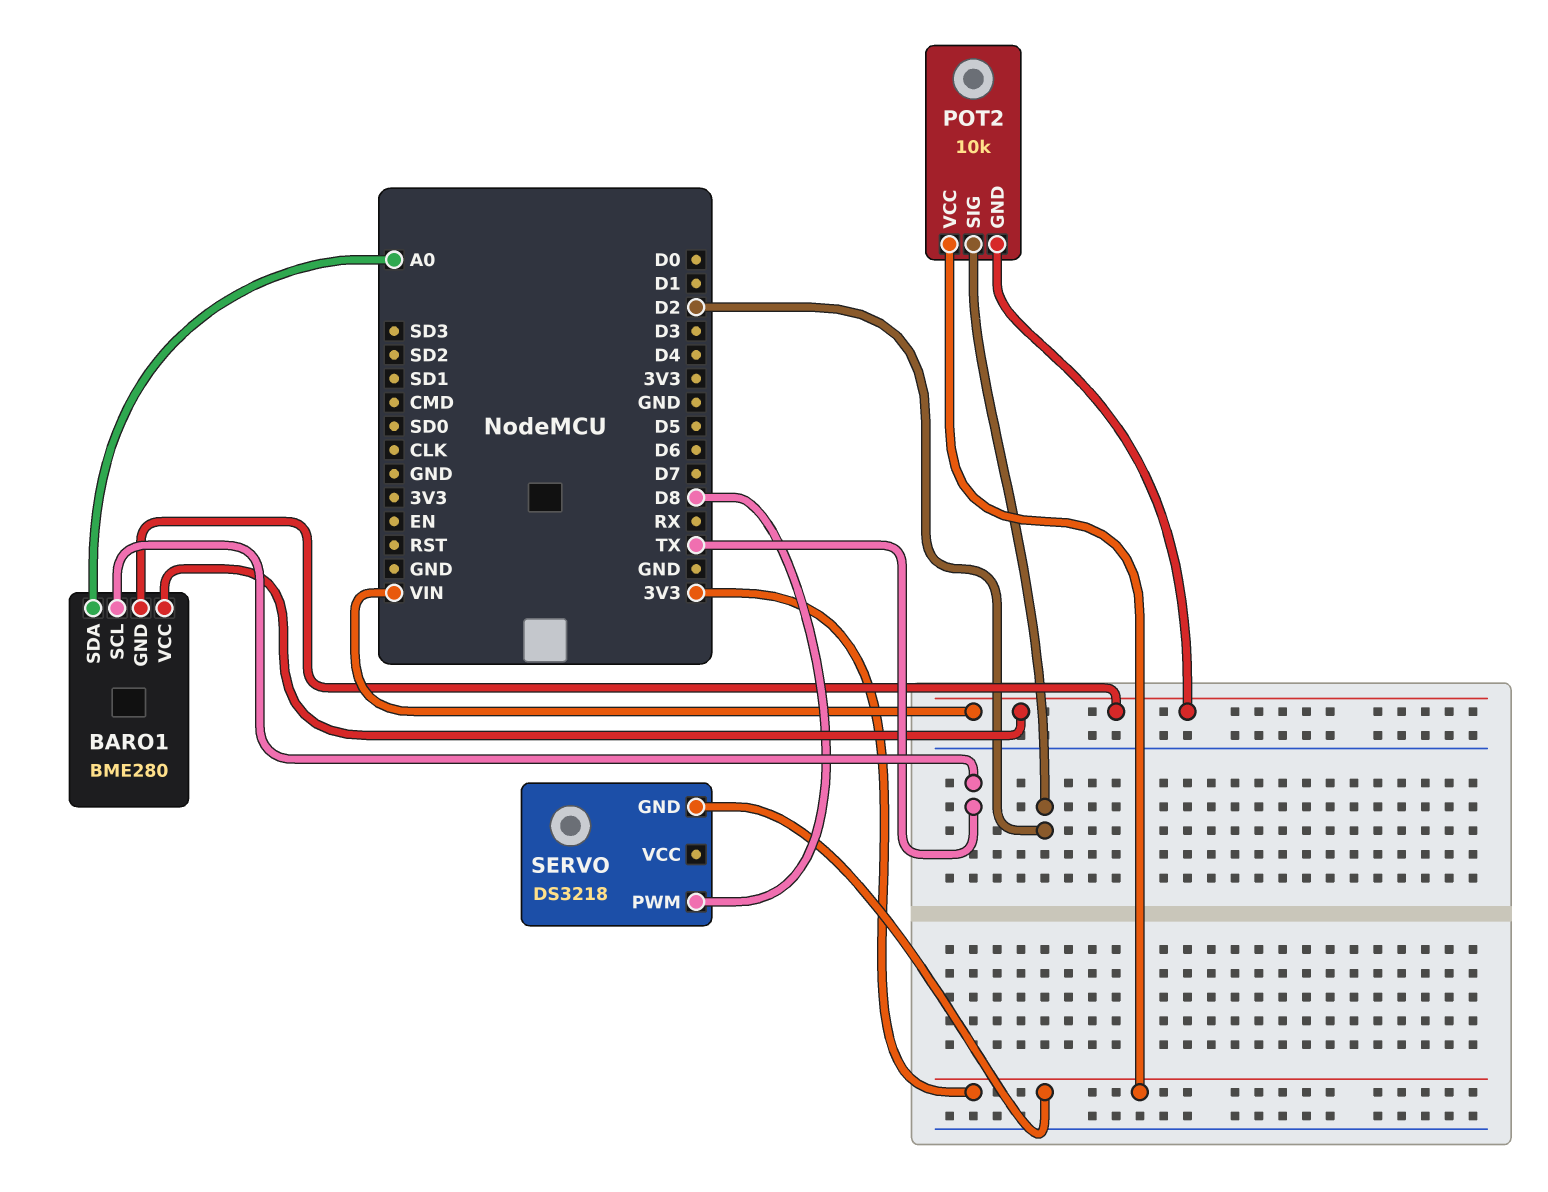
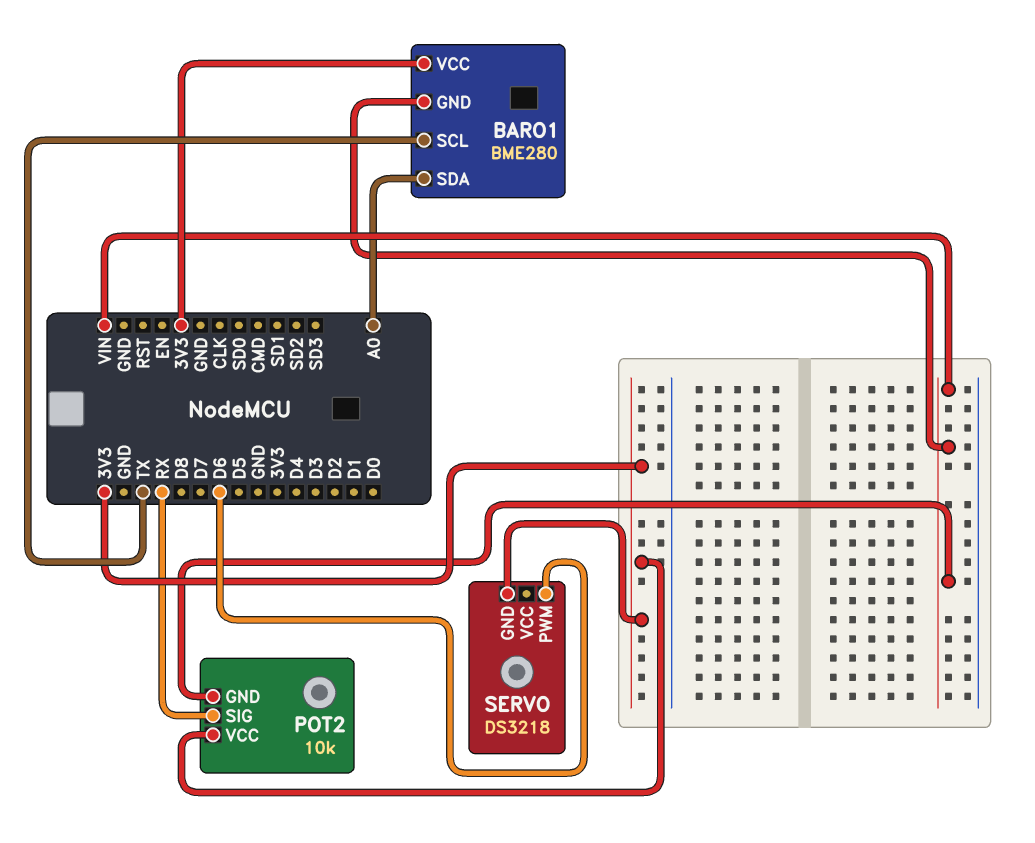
BARO1 pin VCC: VIN -> 3V3
POT2 pin SIG: D2 -> RX
SERVO pin PWM: D8 -> D6

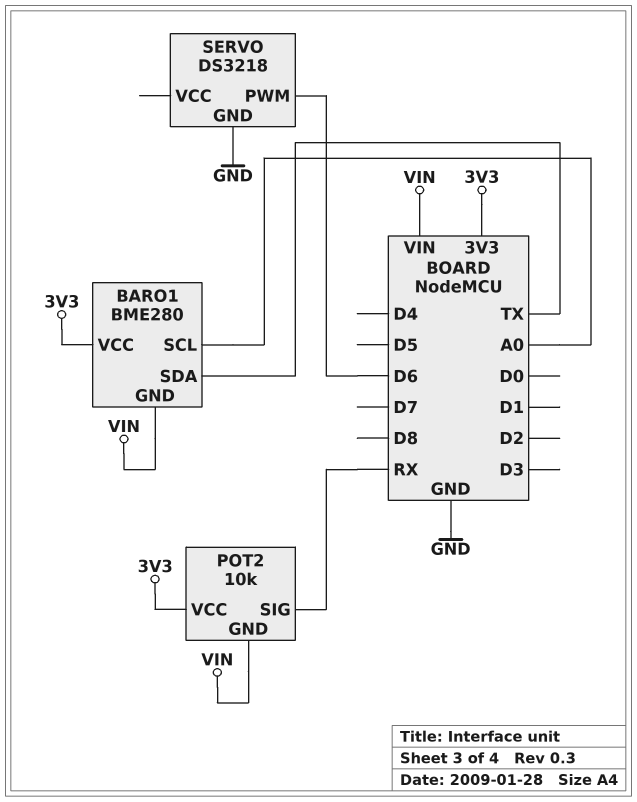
BARO1 pin SCL: TX -> A0
BARO1 pin SDA: A0 -> TX
SERVO pin GND: 3V3 -> GND

